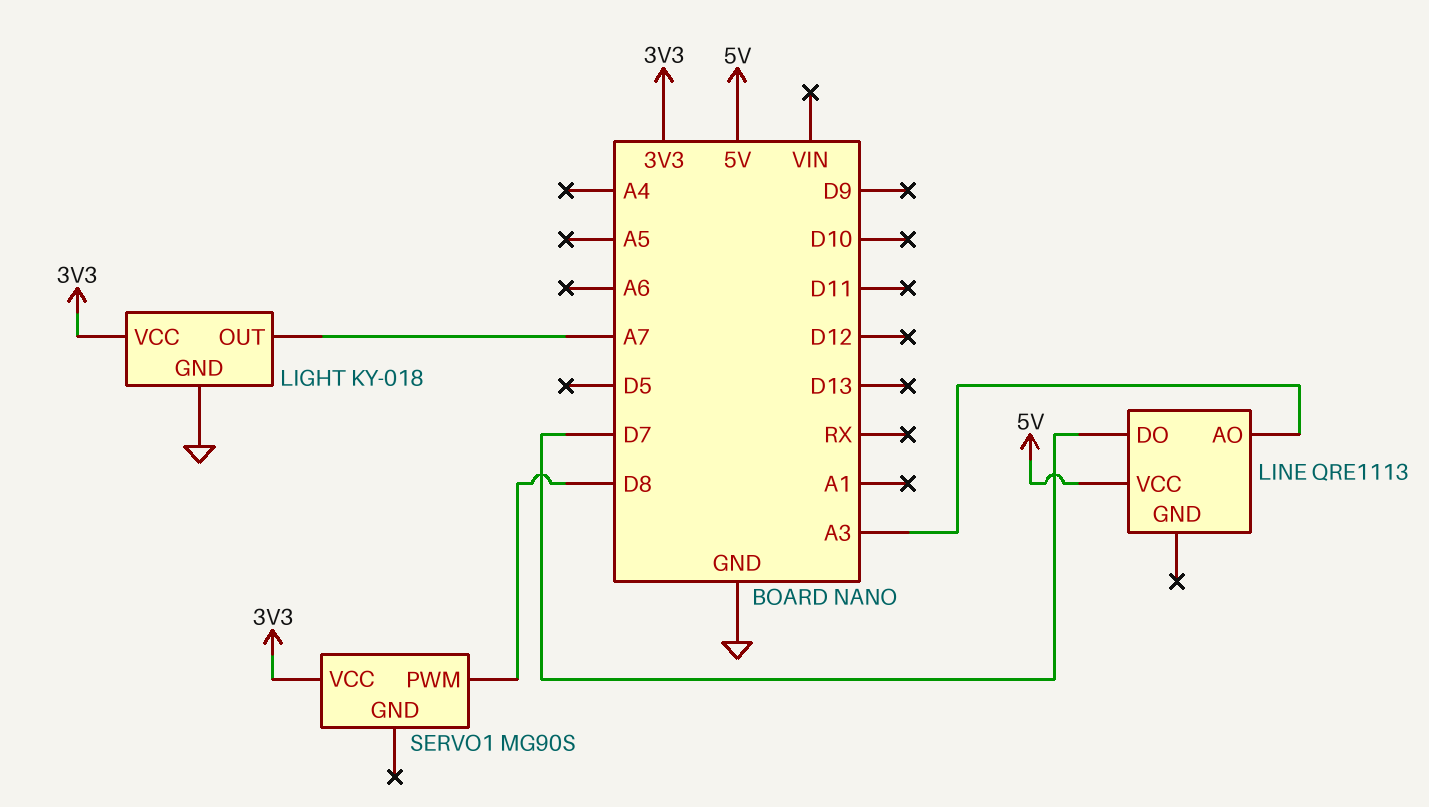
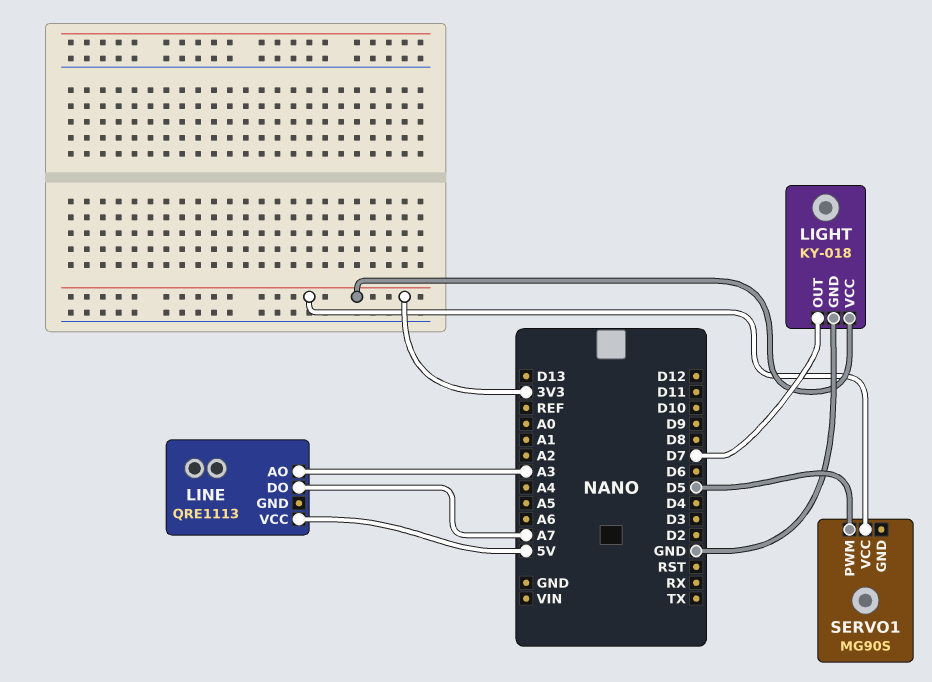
LIGHT pin OUT: A7 -> D7
LINE pin DO: D7 -> A7
SERVO1 pin PWM: D8 -> D5

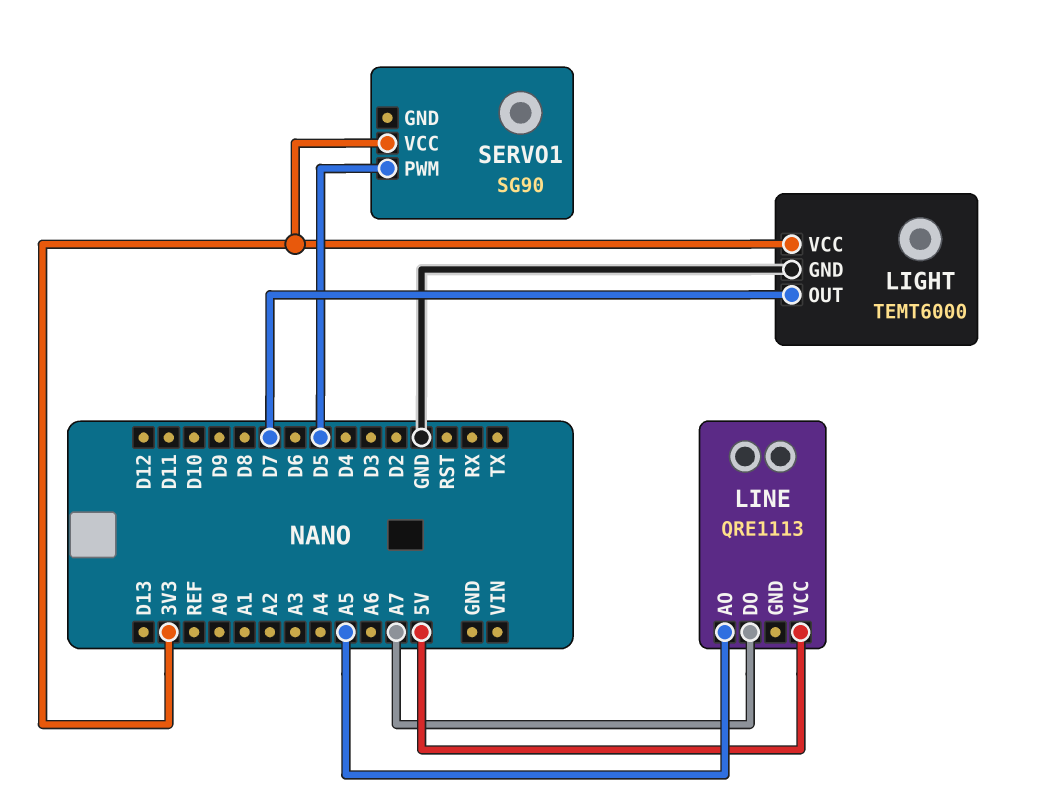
LIGHT: KY-018 -> TEMT6000
LINE pin AO: A3 -> A5
SERVO1: MG90S -> SG90

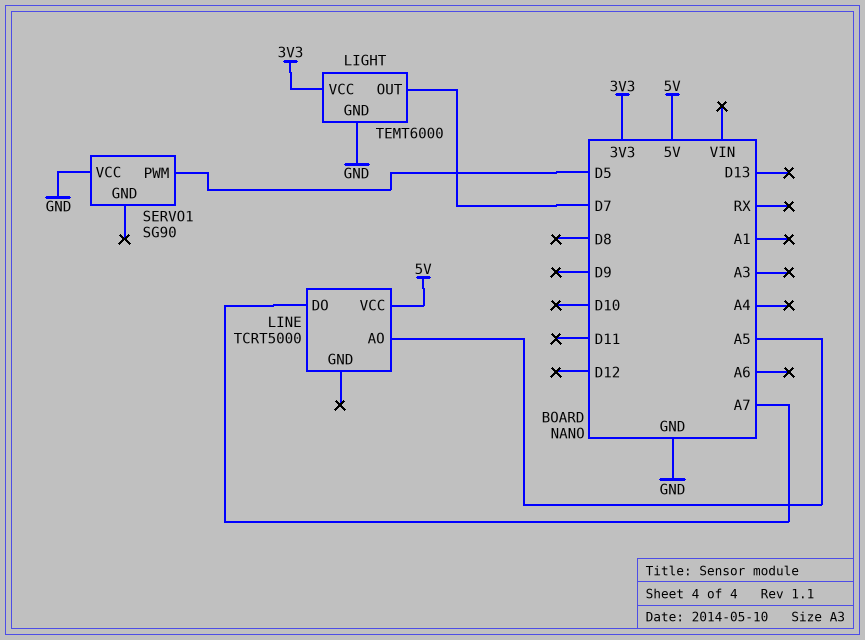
LINE: QRE1113 -> TCRT5000
SERVO1 pin VCC: 3V3 -> GND

